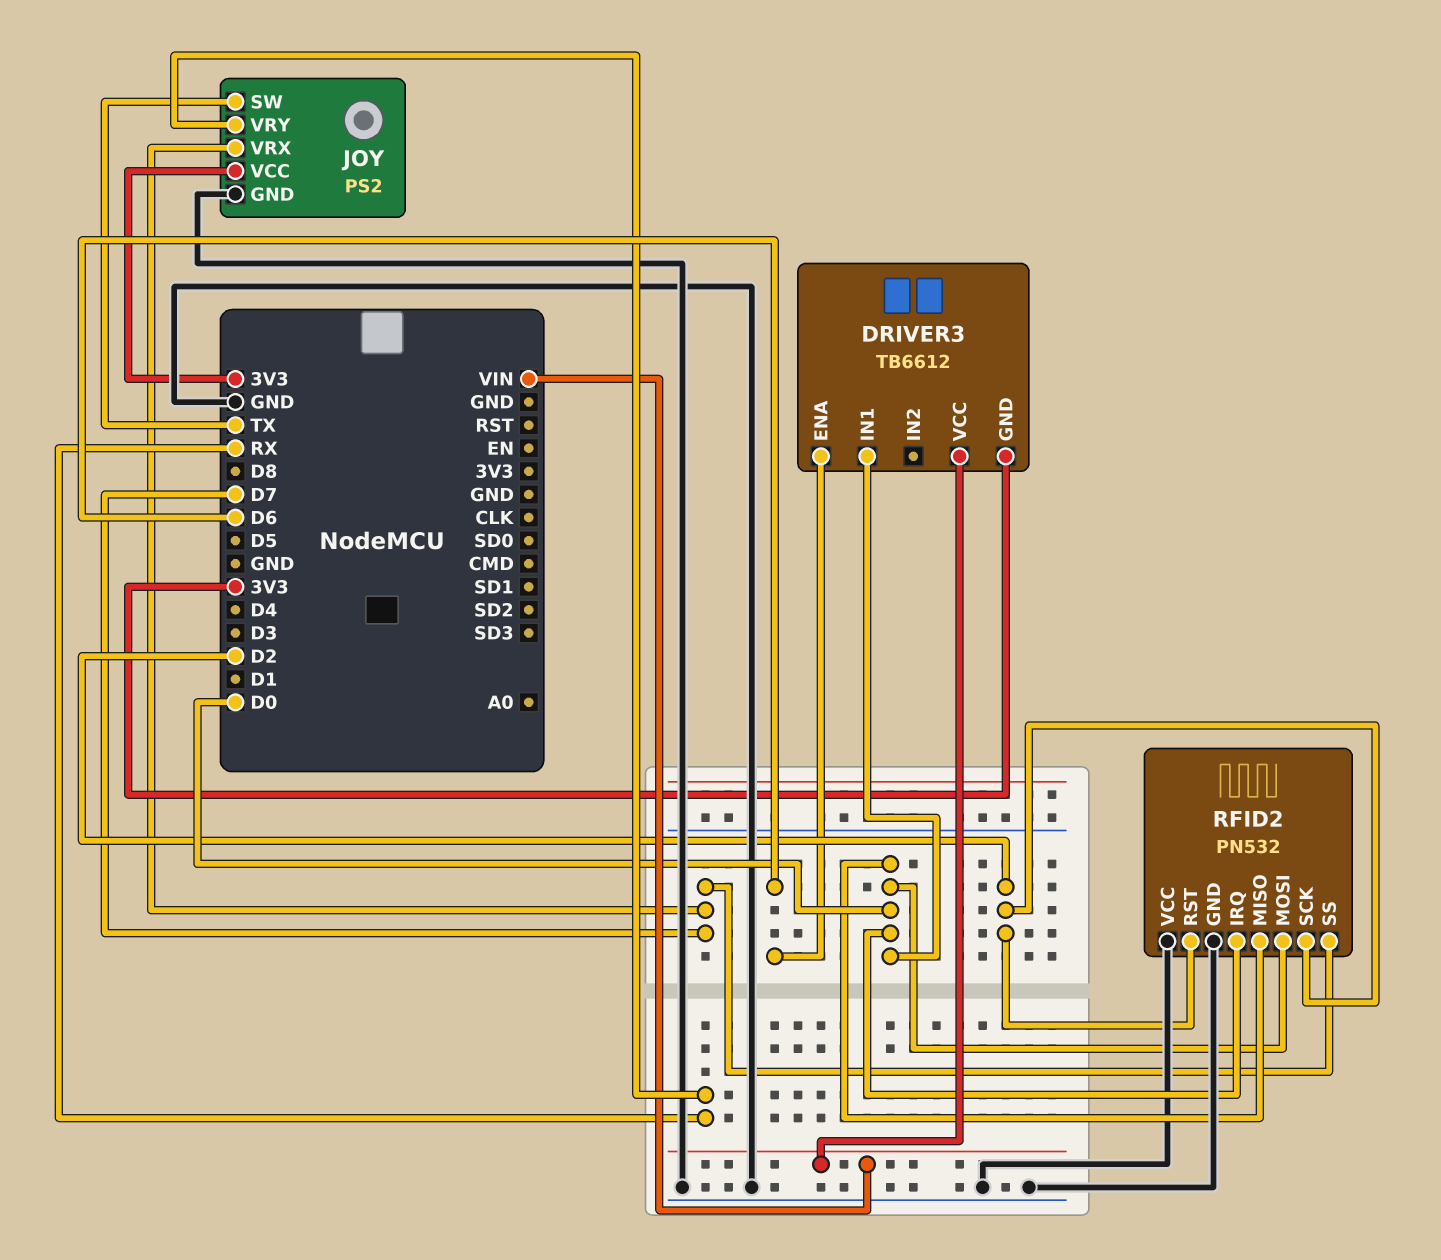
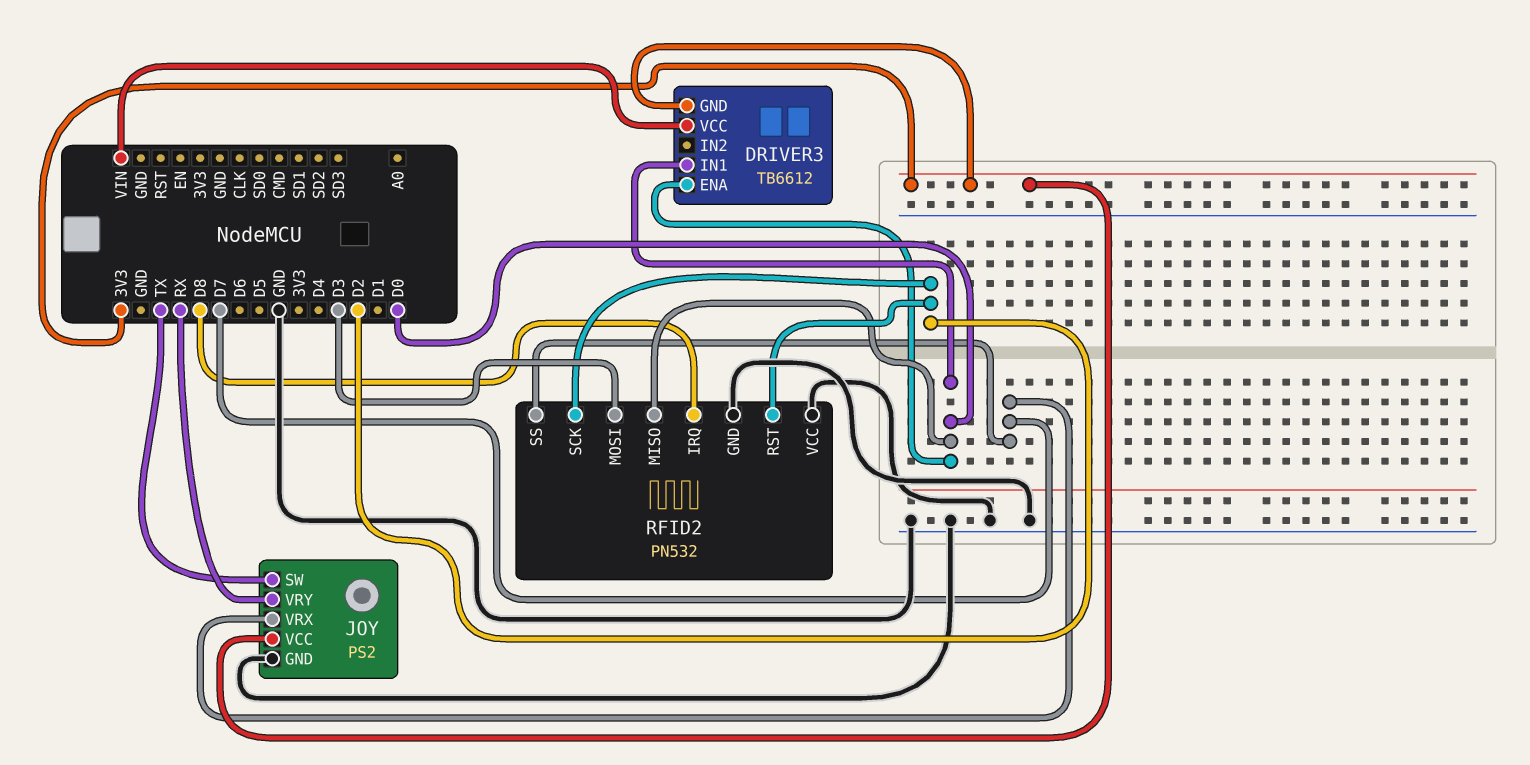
DRIVER3 pin ENA: D6 -> D0
RFID2 pin IRQ: D0 -> D8
RFID2 pin MOSI: D0 -> D3

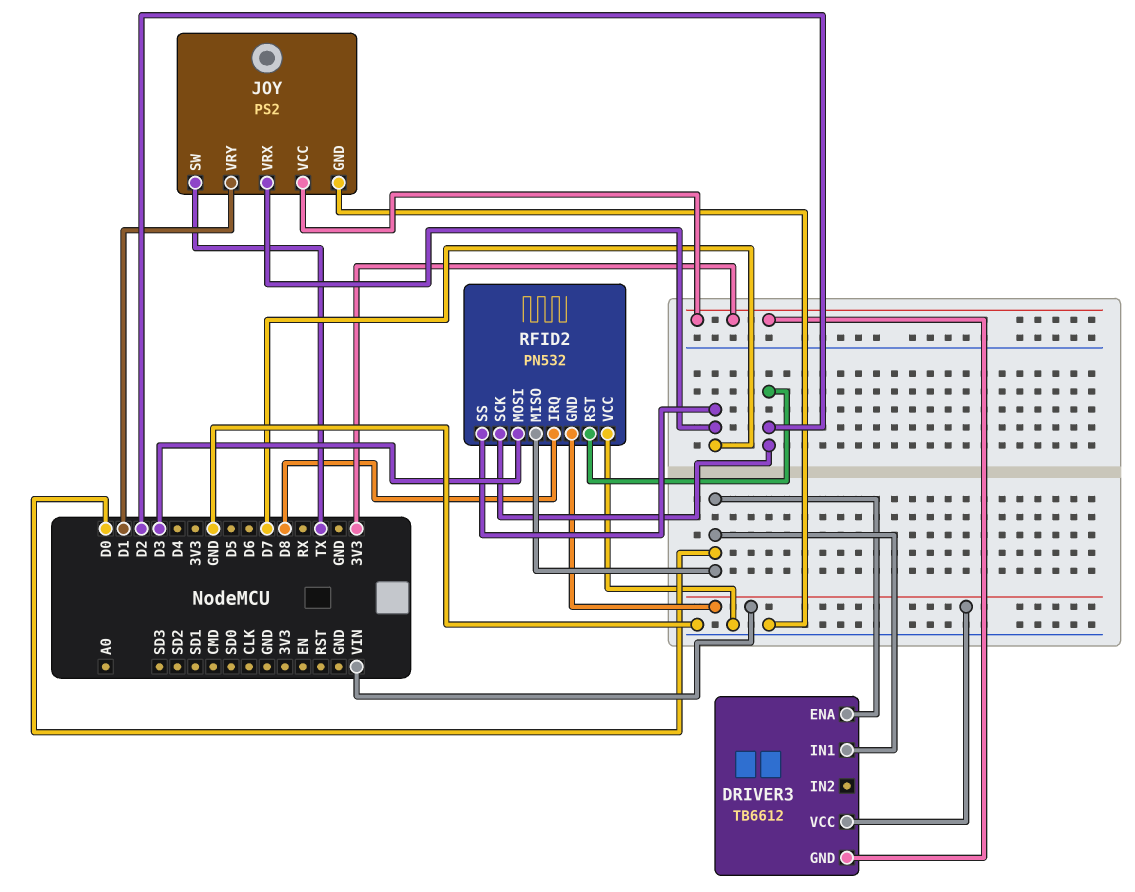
JOY pin VRY: RX -> D1
RFID2 pin GND: GND -> VIN

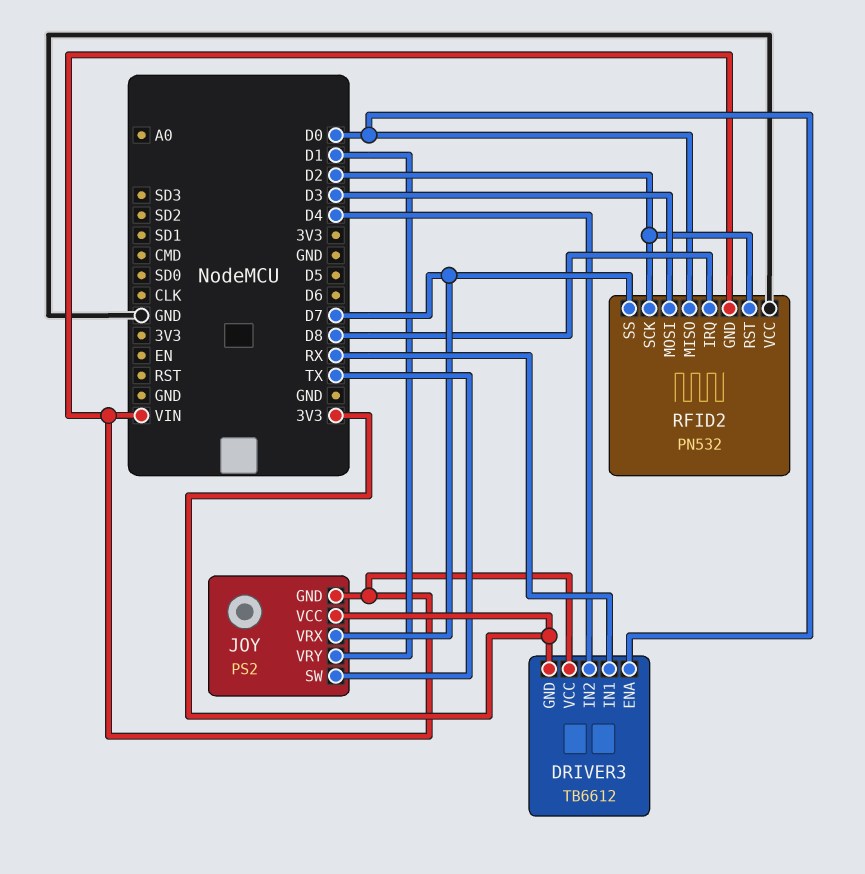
DRIVER3 pin IN1: D0 -> RX
DRIVER3 pin IN2: none -> D4
JOY pin GND: GND -> VIN

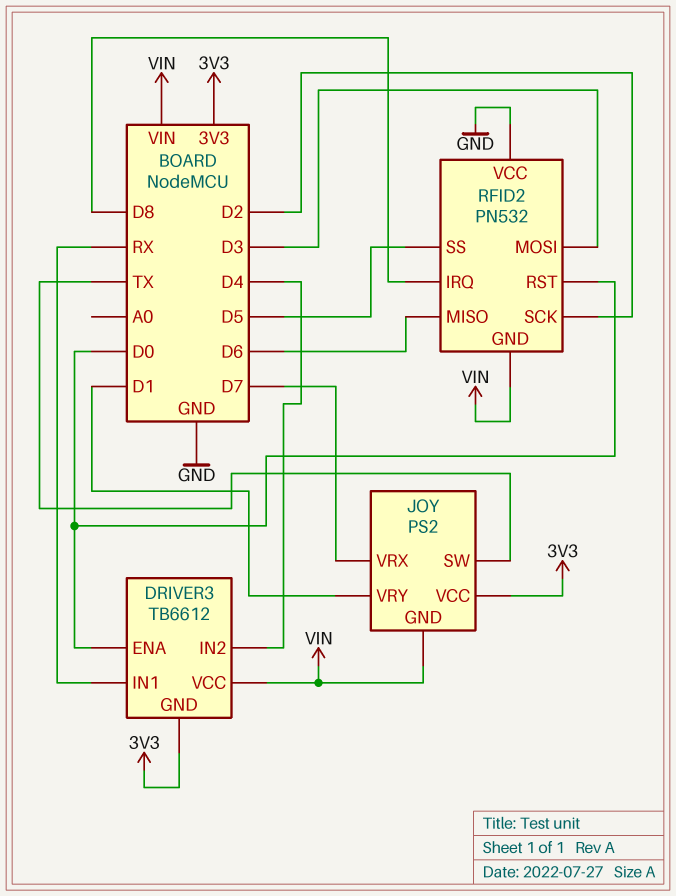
RFID2 pin MISO: D0 -> D6
RFID2 pin RST: D2 -> D0
RFID2 pin SS: D7 -> D5

